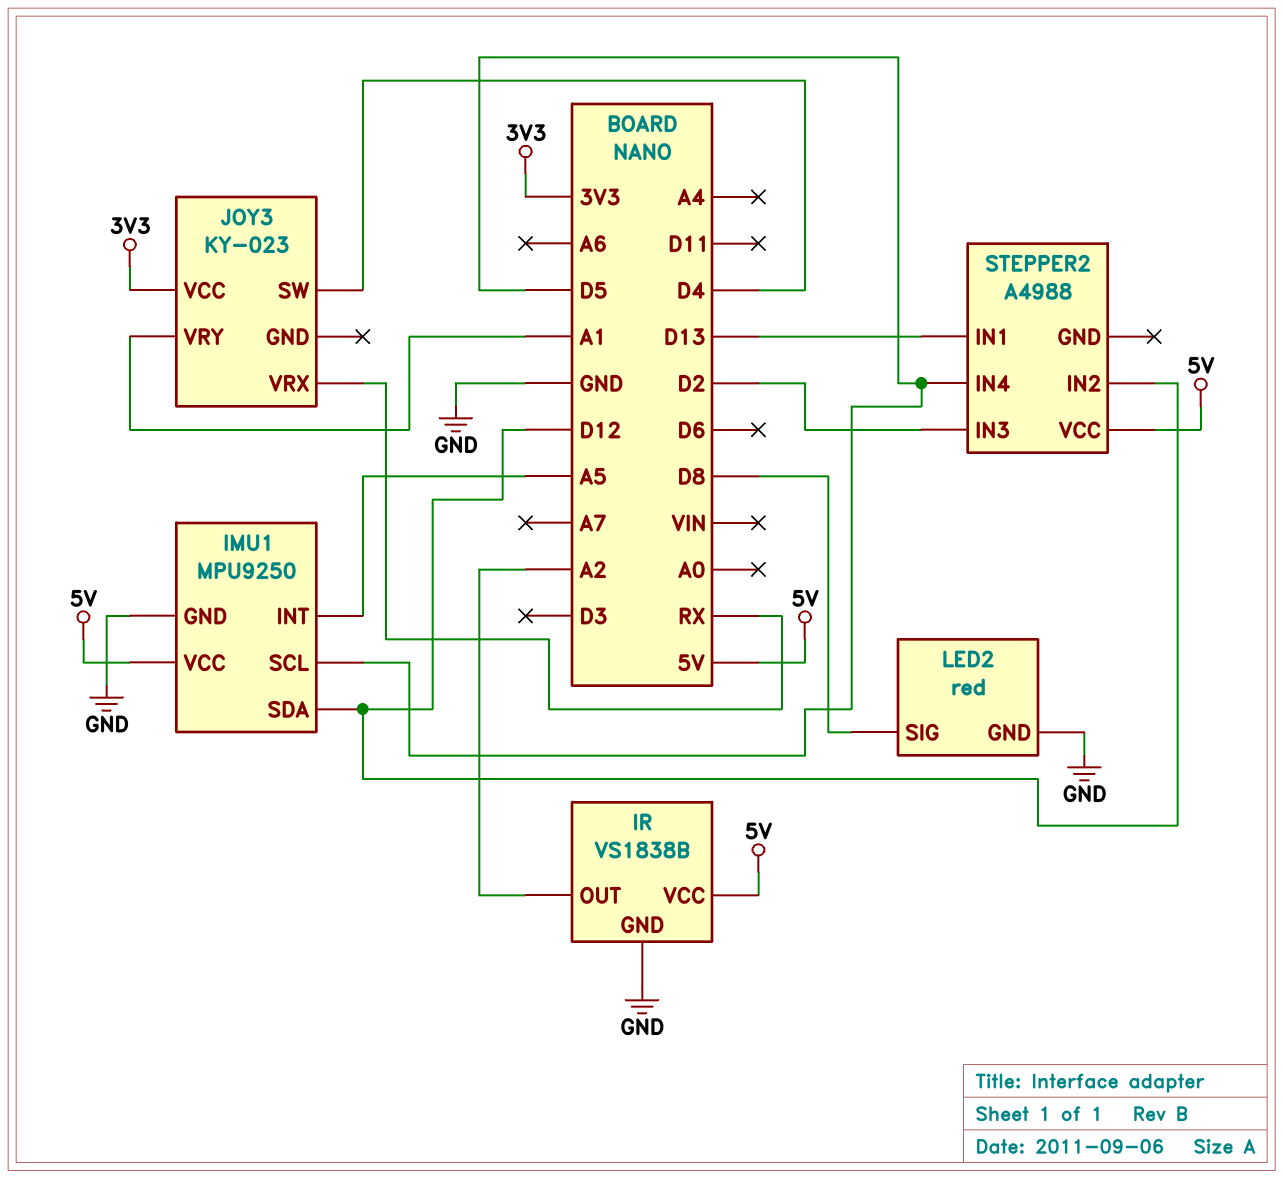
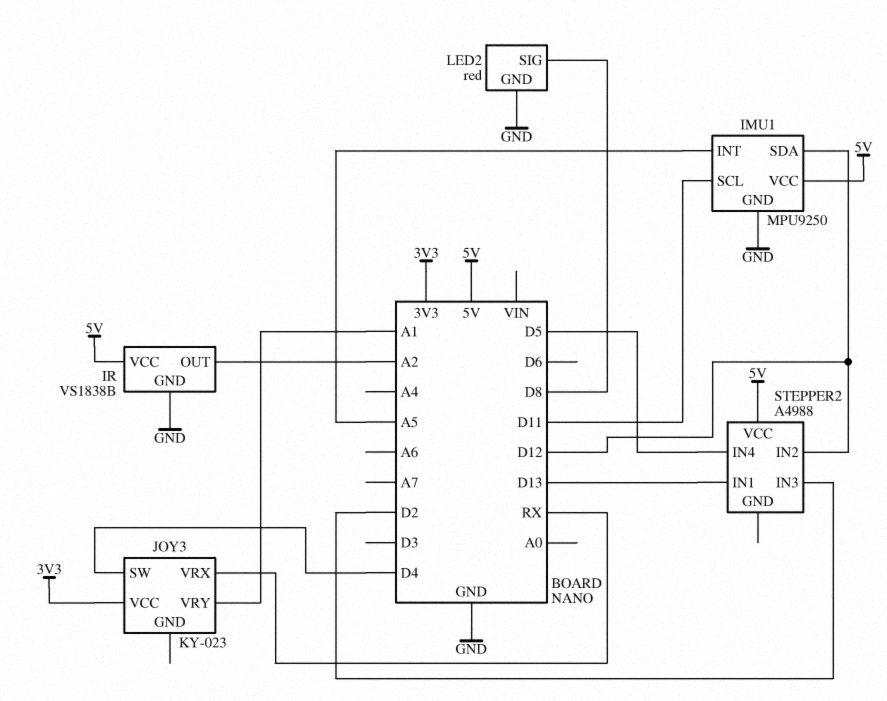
IMU1 pin SCL: D5 -> D11

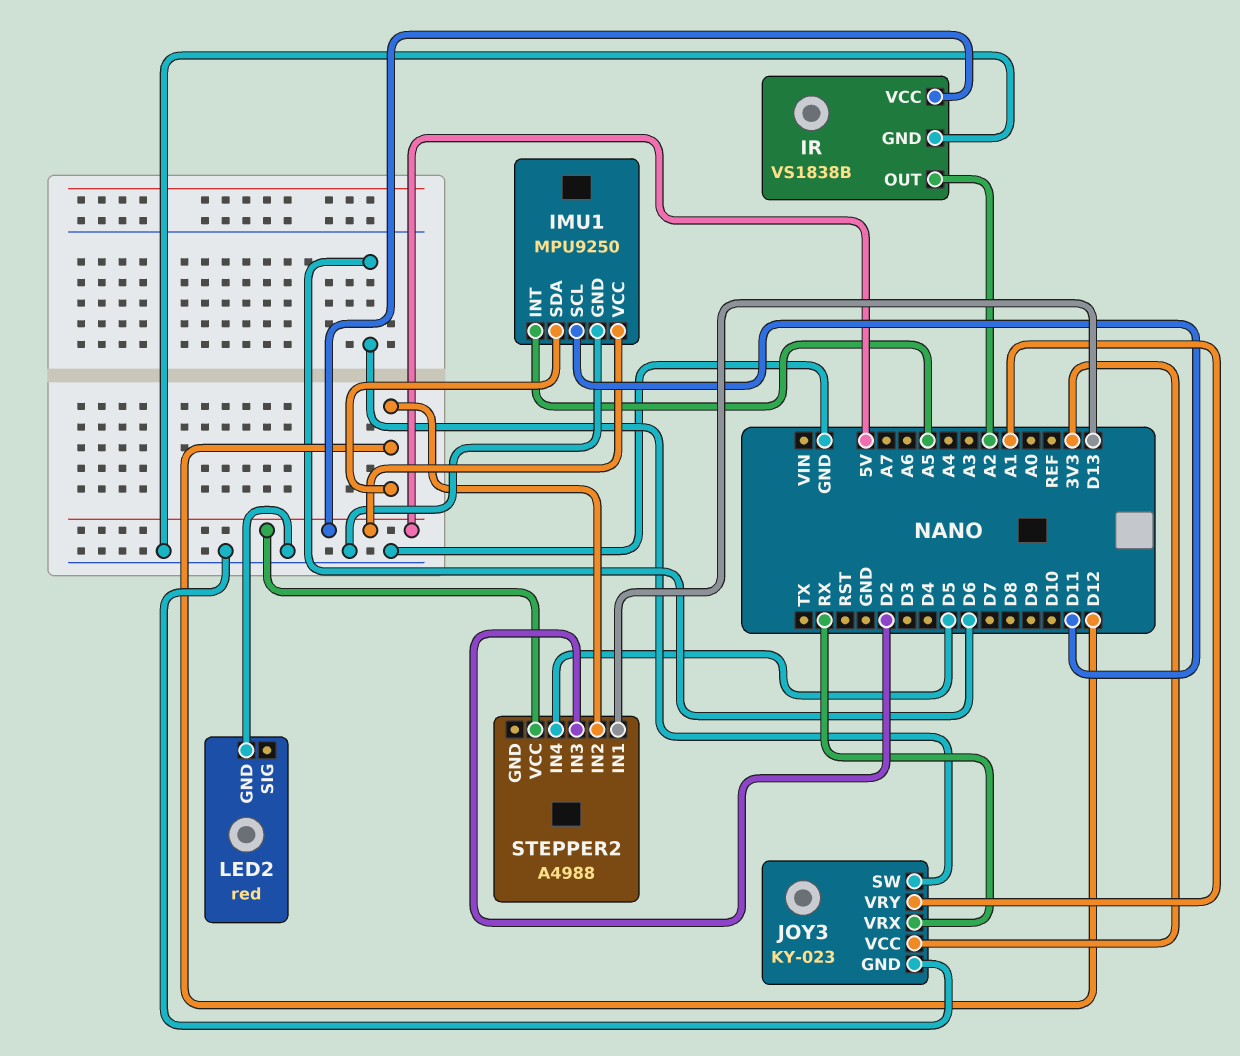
JOY3 pin GND: none -> GND
JOY3 pin SW: D4 -> D6
LED2 pin SIG: D8 -> none

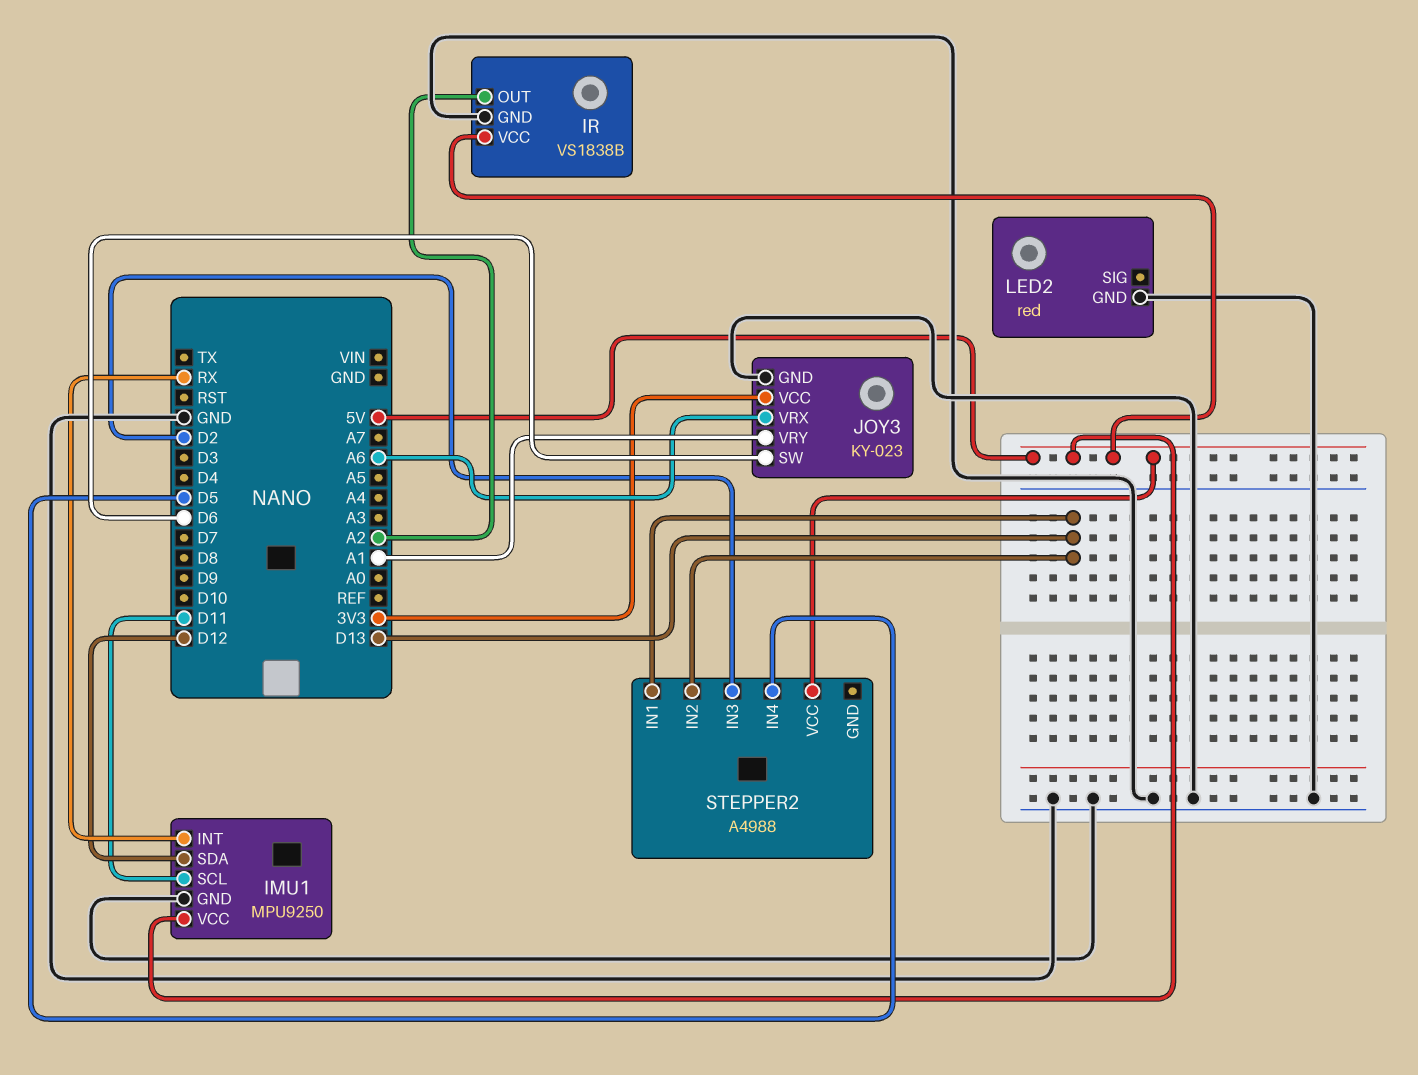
IMU1 pin INT: A5 -> RX
JOY3 pin VRX: RX -> A6
STEPPER2 pin IN2: D12 -> D13

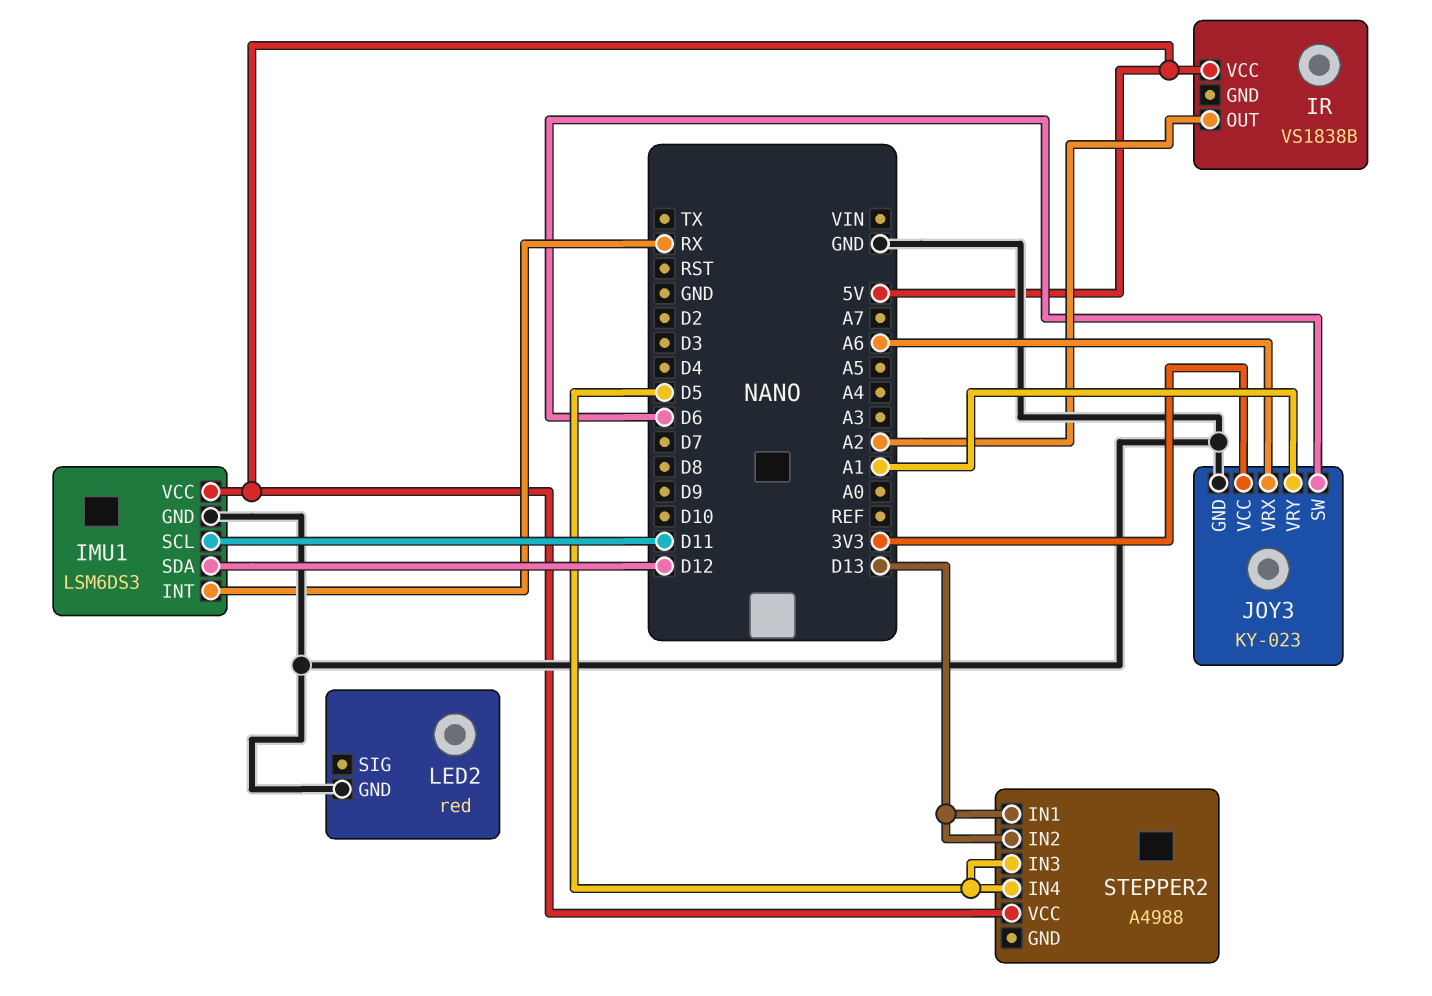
IMU1: MPU9250 -> LSM6DS3
IR pin GND: GND -> none
STEPPER2 pin IN3: D2 -> D5

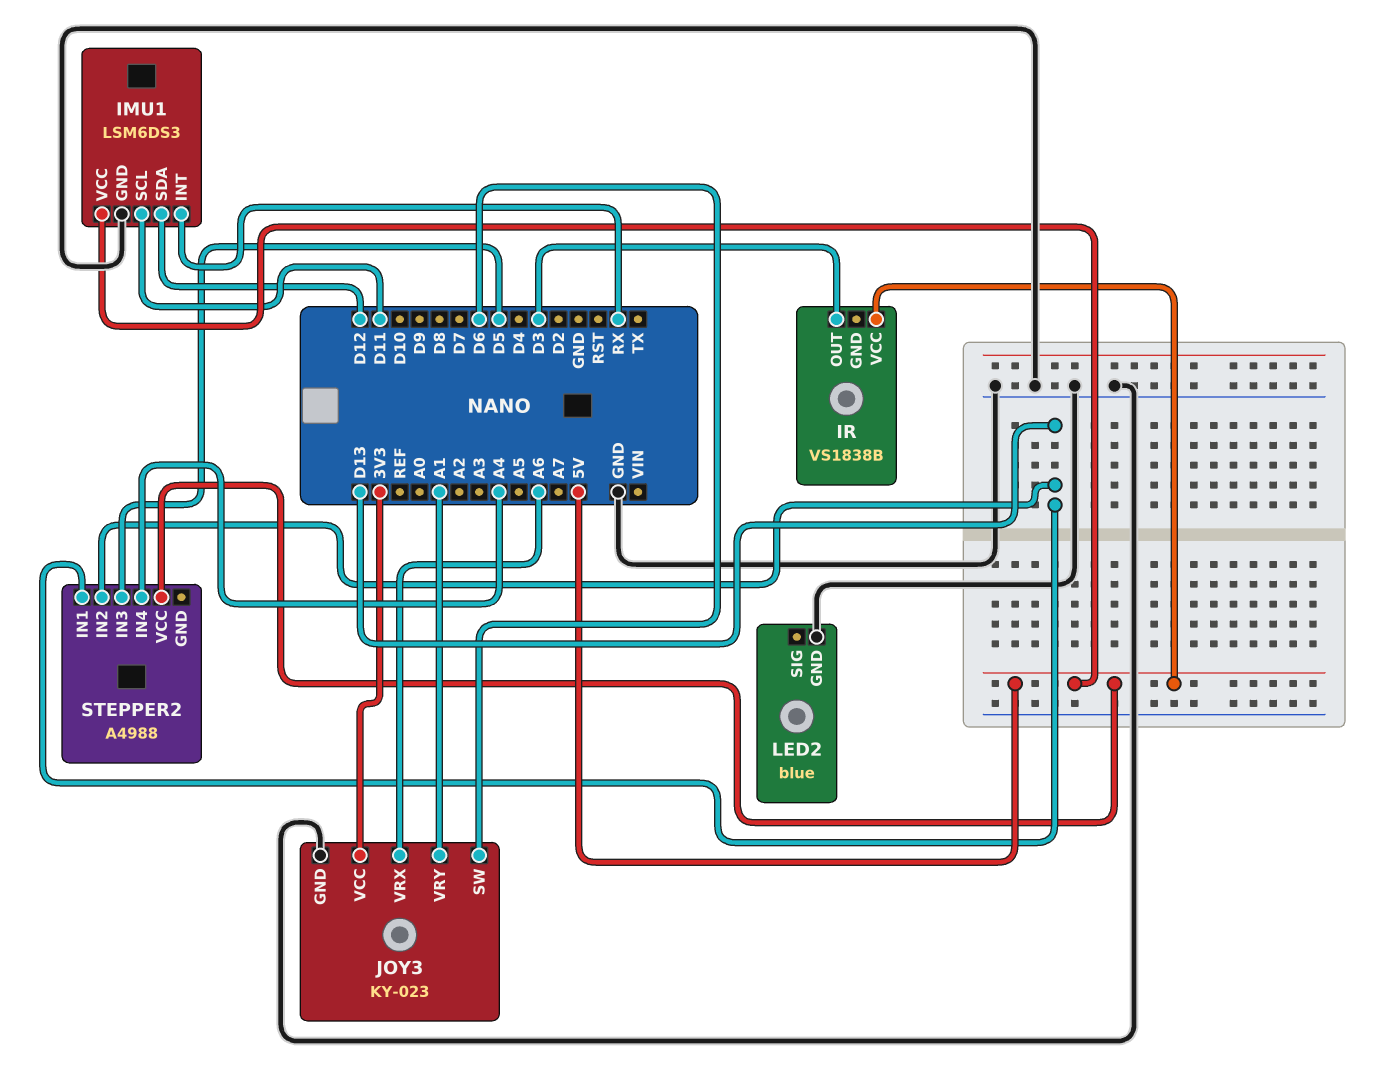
IR pin OUT: A2 -> D3
LED2: red -> blue
STEPPER2 pin IN4: D5 -> A4

